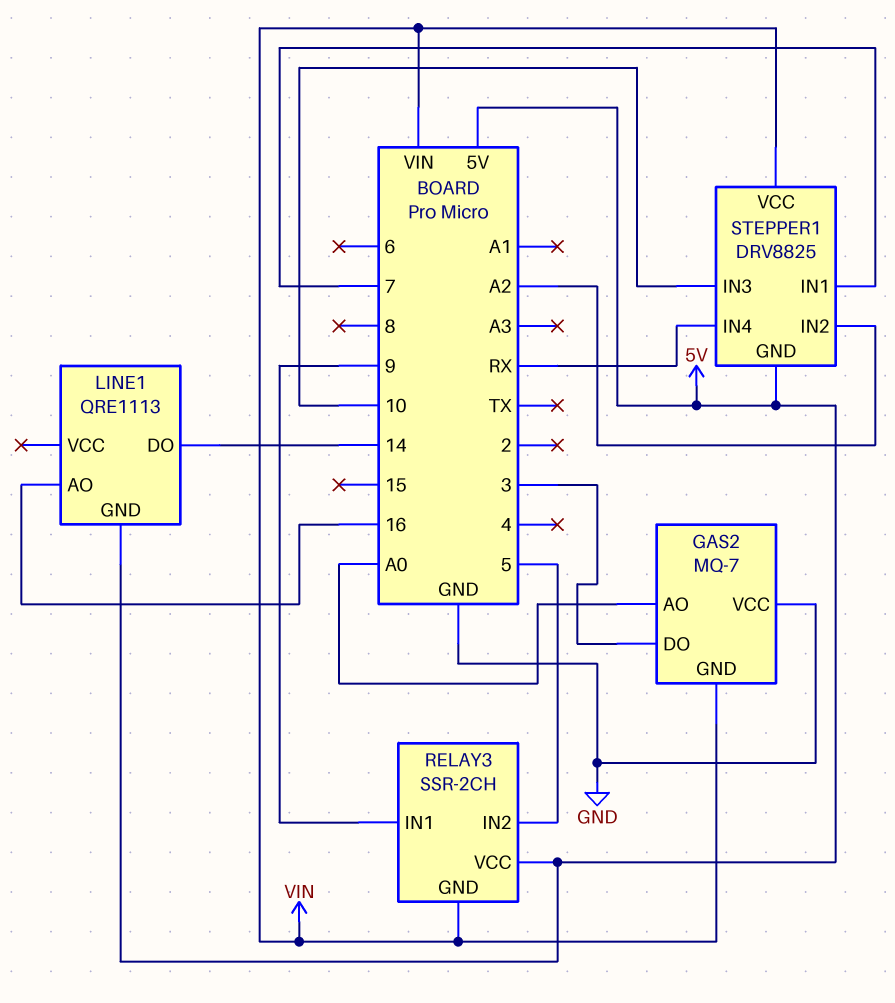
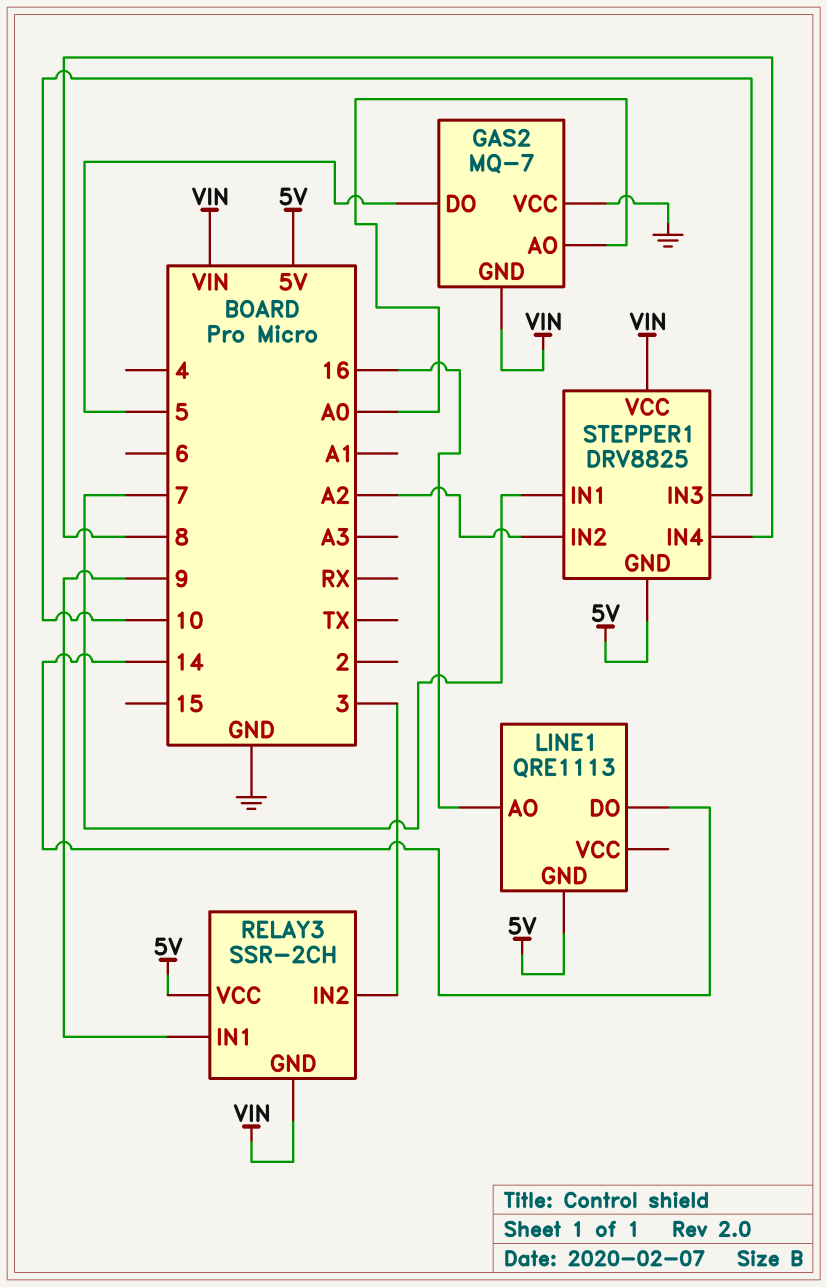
GAS2 pin DO: 3 -> 5
RELAY3 pin IN2: 5 -> 3
STEPPER1 pin IN4: RX -> 8

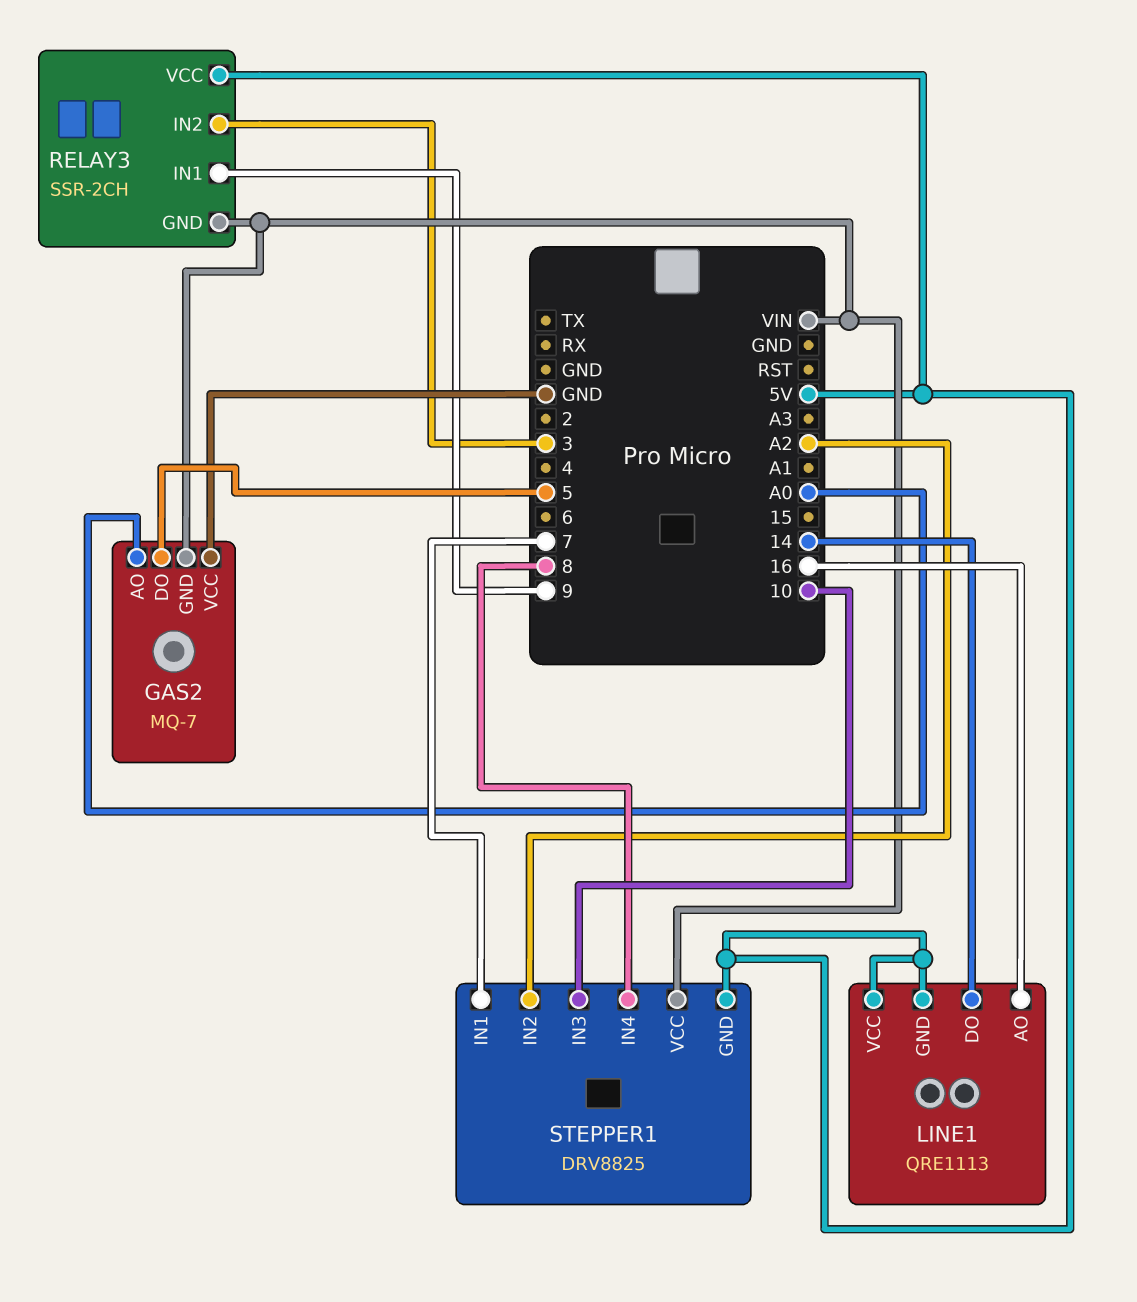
LINE1 pin VCC: none -> 5V

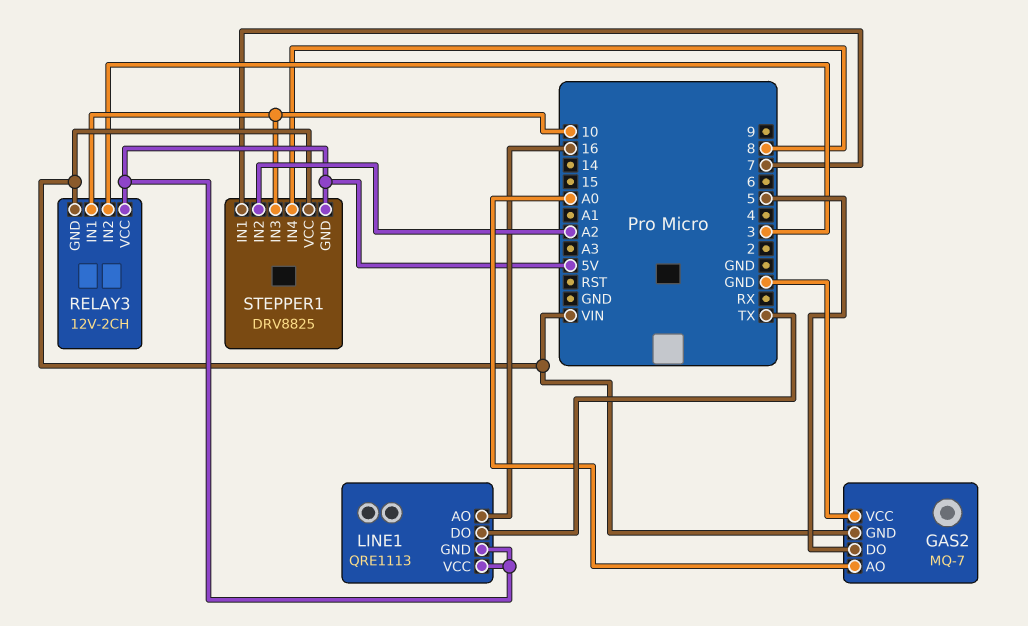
LINE1 pin DO: 14 -> TX
RELAY3: SSR-2CH -> 12V-2CH
RELAY3 pin IN1: 9 -> 10

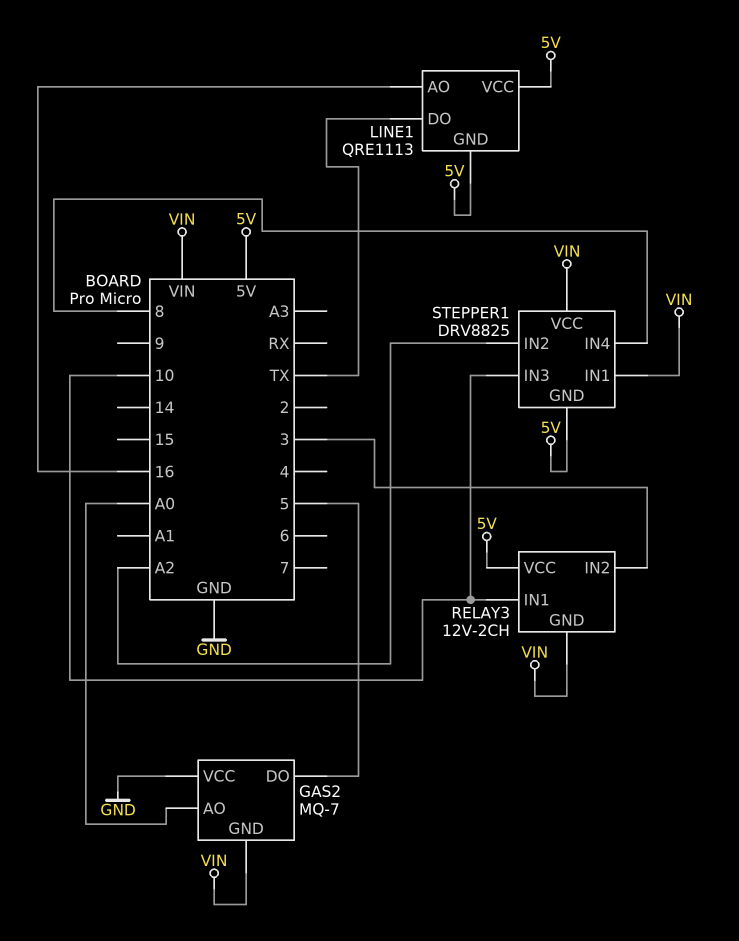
STEPPER1 pin IN1: 7 -> VIN

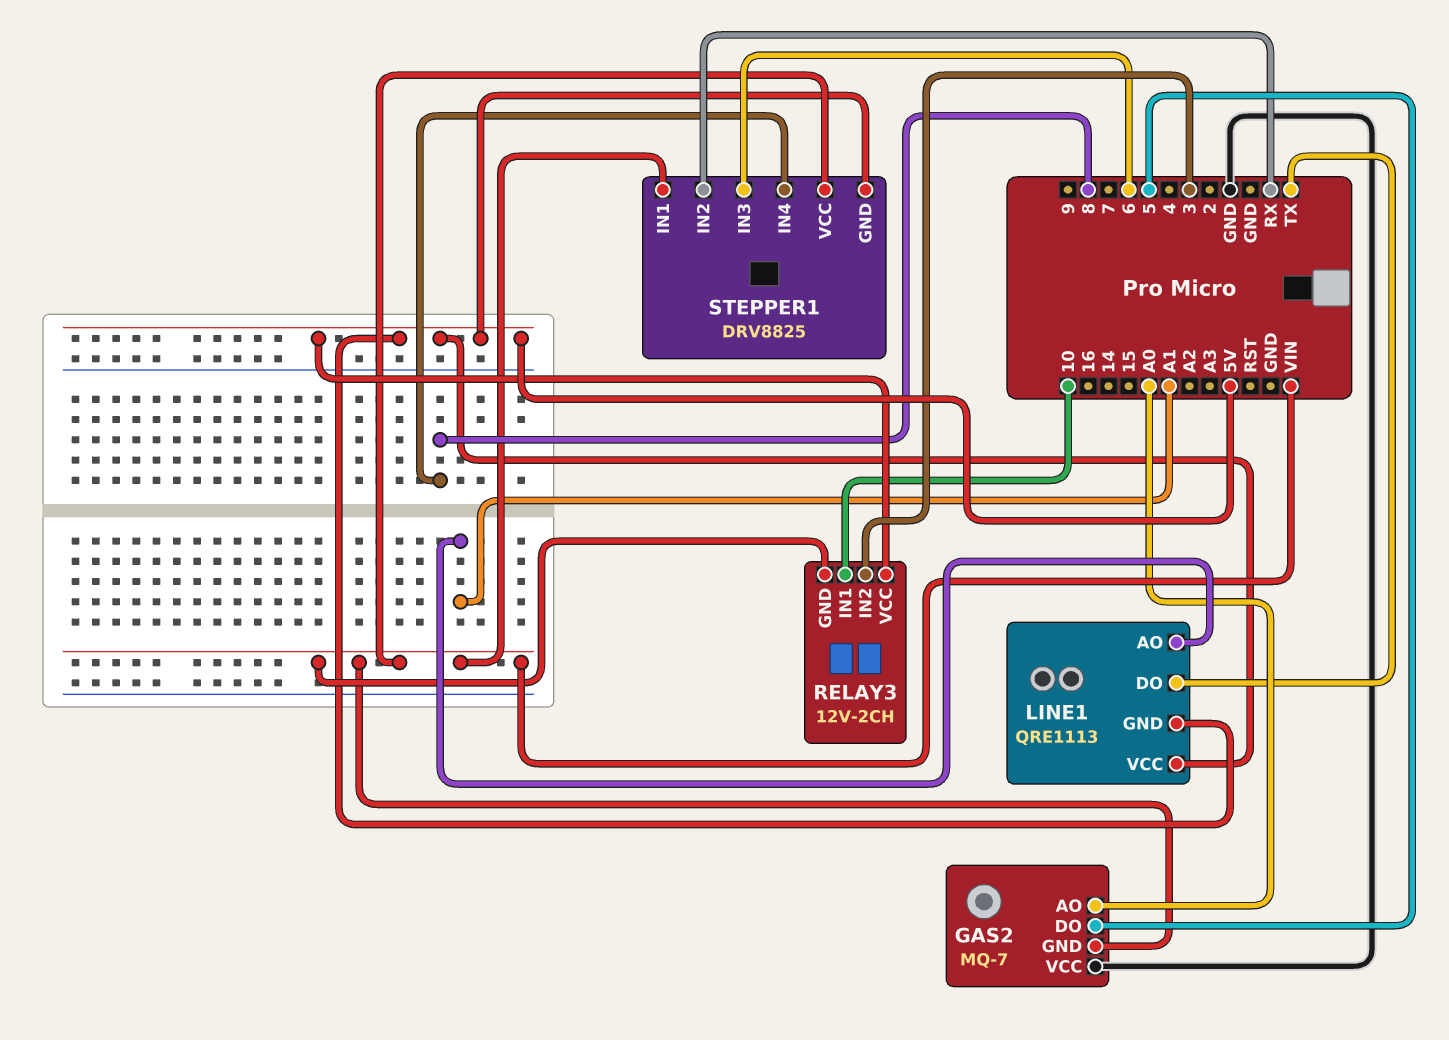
LINE1 pin AO: 16 -> A1
STEPPER1 pin IN2: A2 -> RX
STEPPER1 pin IN3: 10 -> 6

